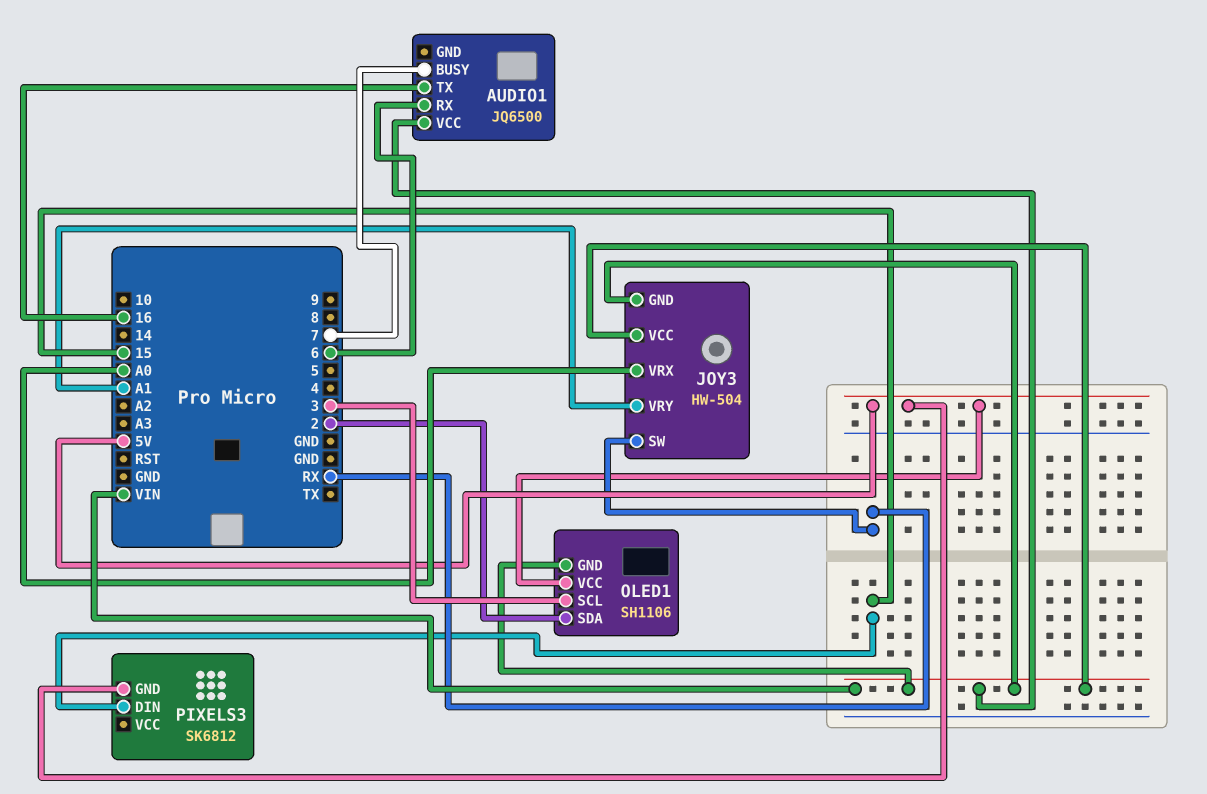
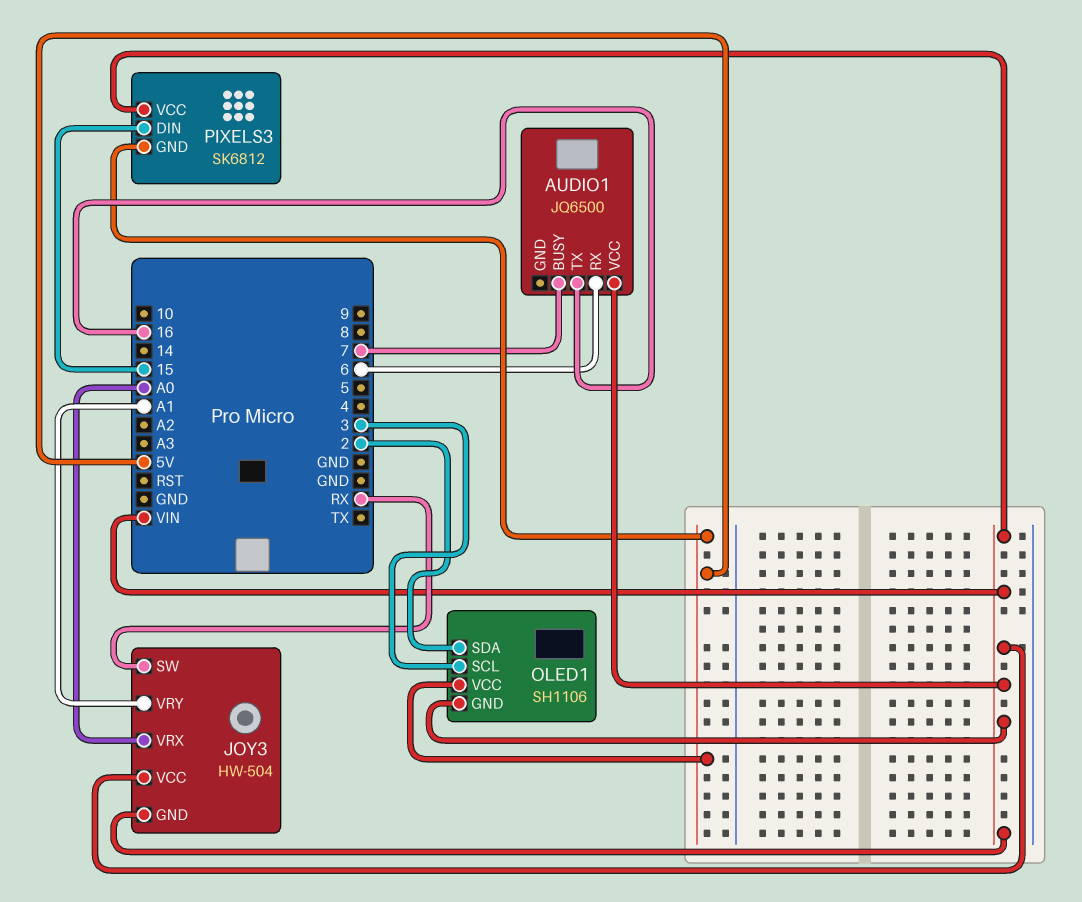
PIXELS3 pin VCC: none -> VIN

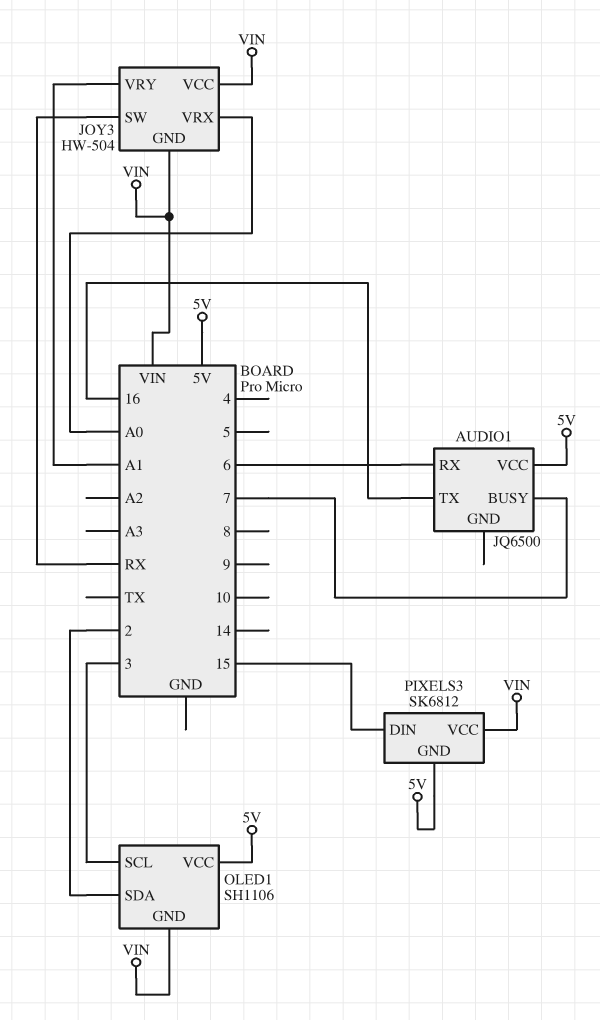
AUDIO1 pin VCC: VIN -> 5V

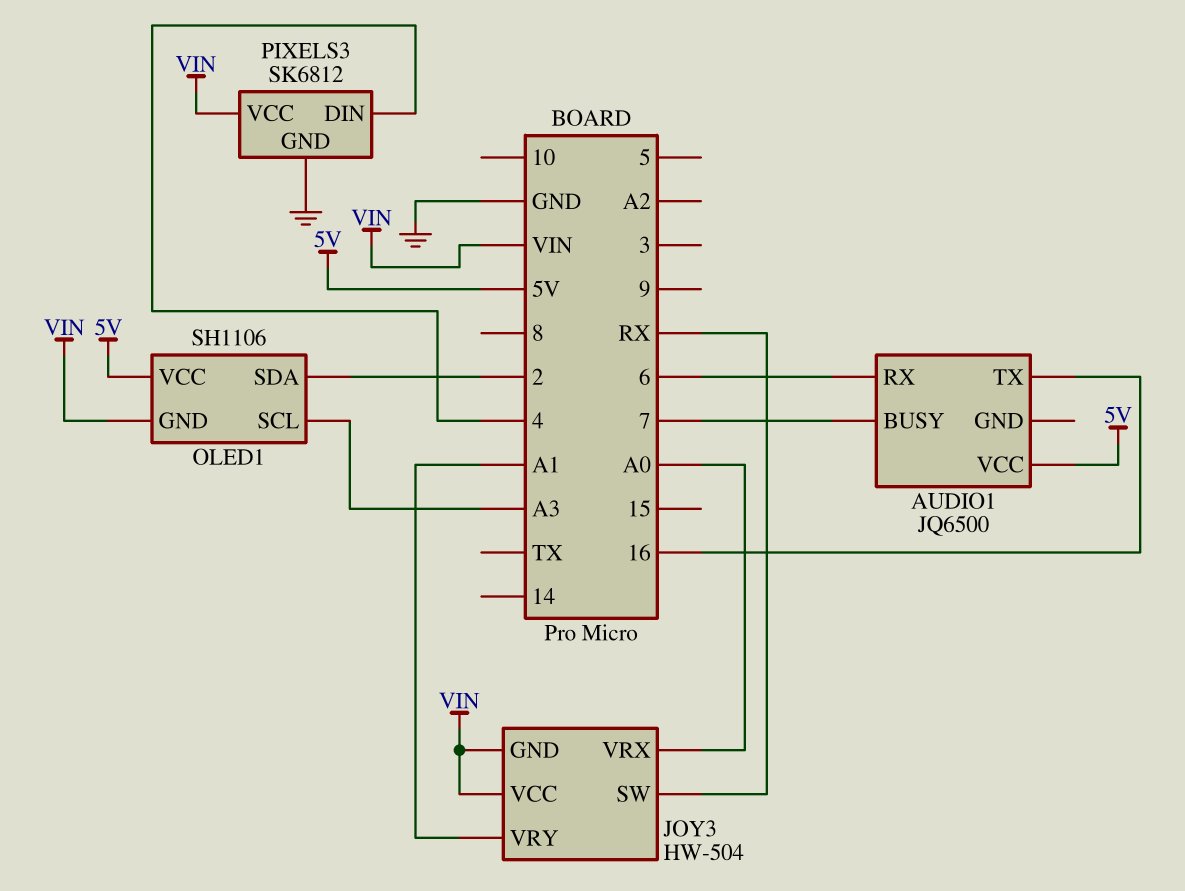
OLED1 pin SCL: 3 -> A3
PIXELS3 pin DIN: 15 -> 4
PIXELS3 pin GND: 5V -> GND

